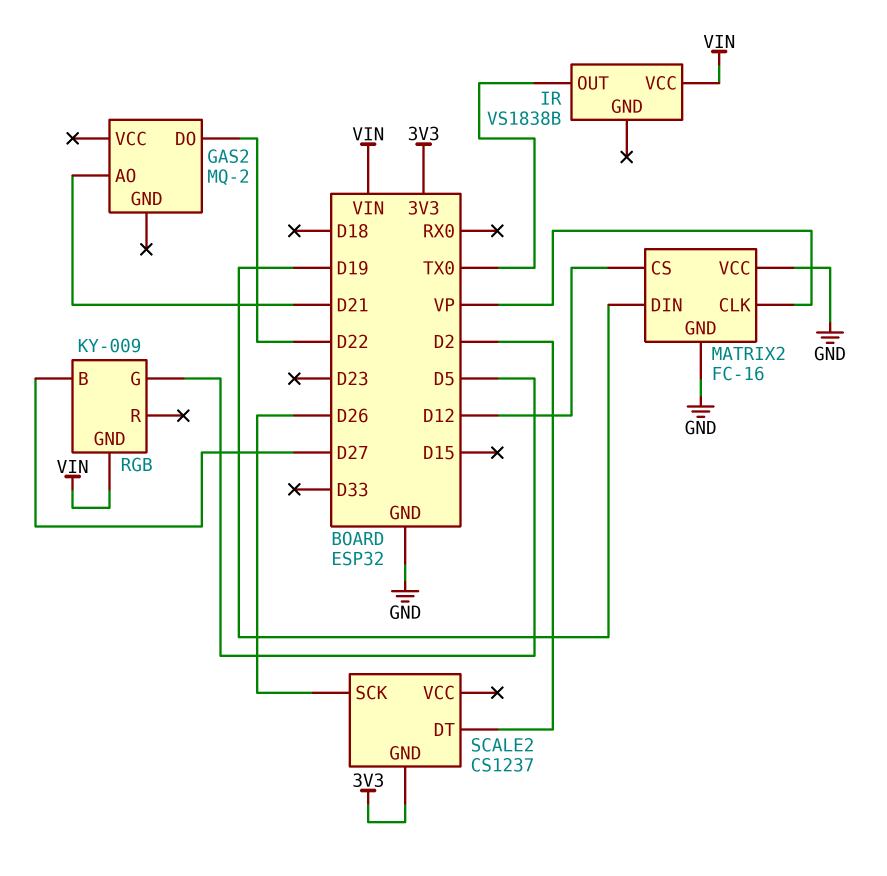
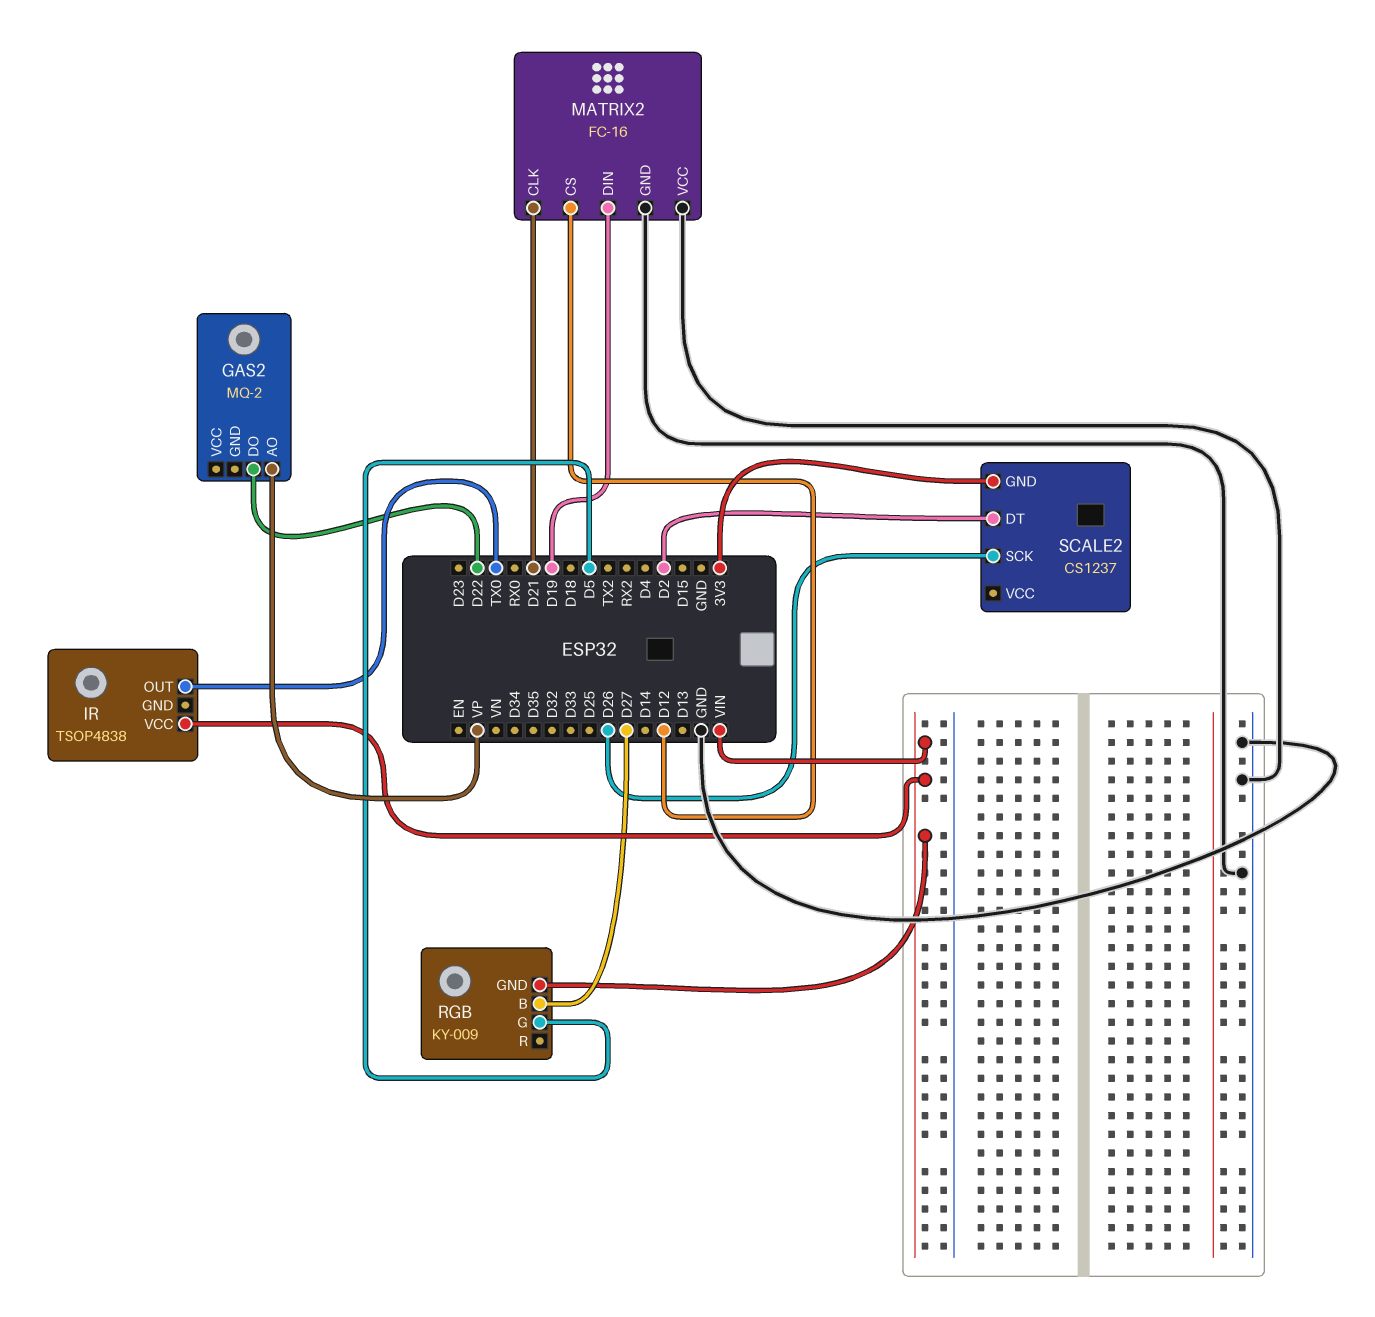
GAS2 pin AO: D21 -> VP
IR: VS1838B -> TSOP4838
MATRIX2 pin CLK: VP -> D21

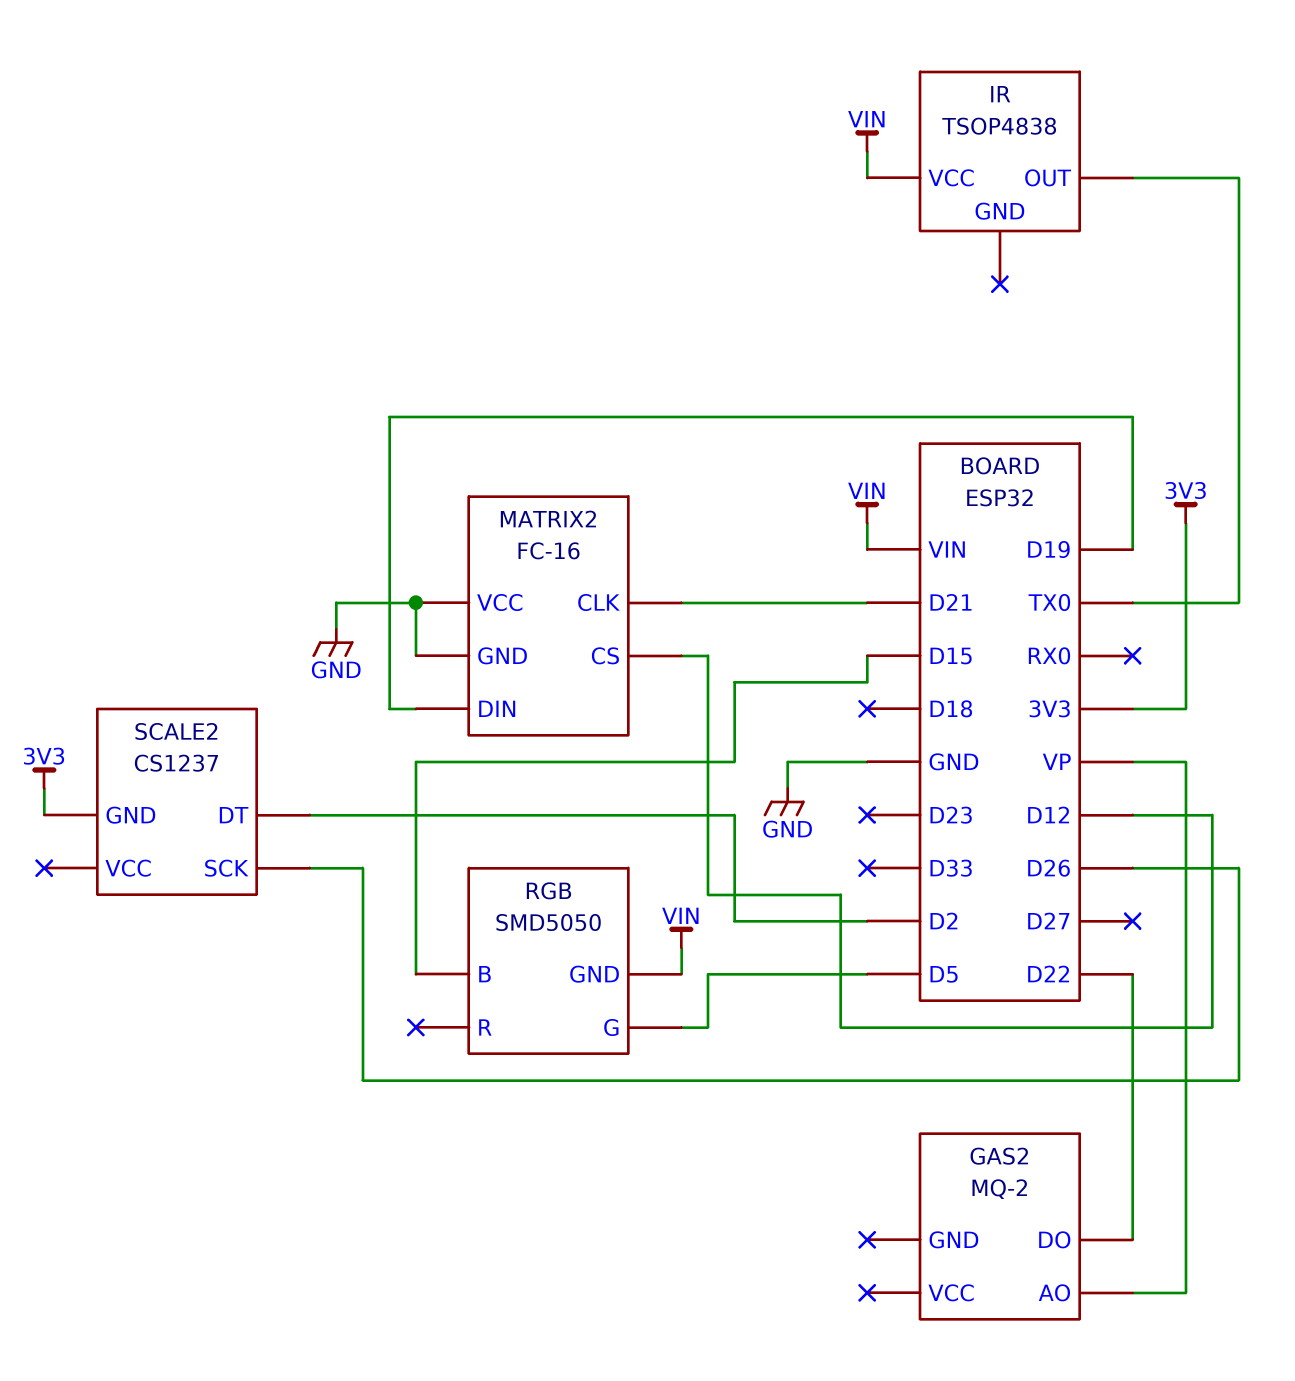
RGB: KY-009 -> SMD5050
RGB pin B: D27 -> D15

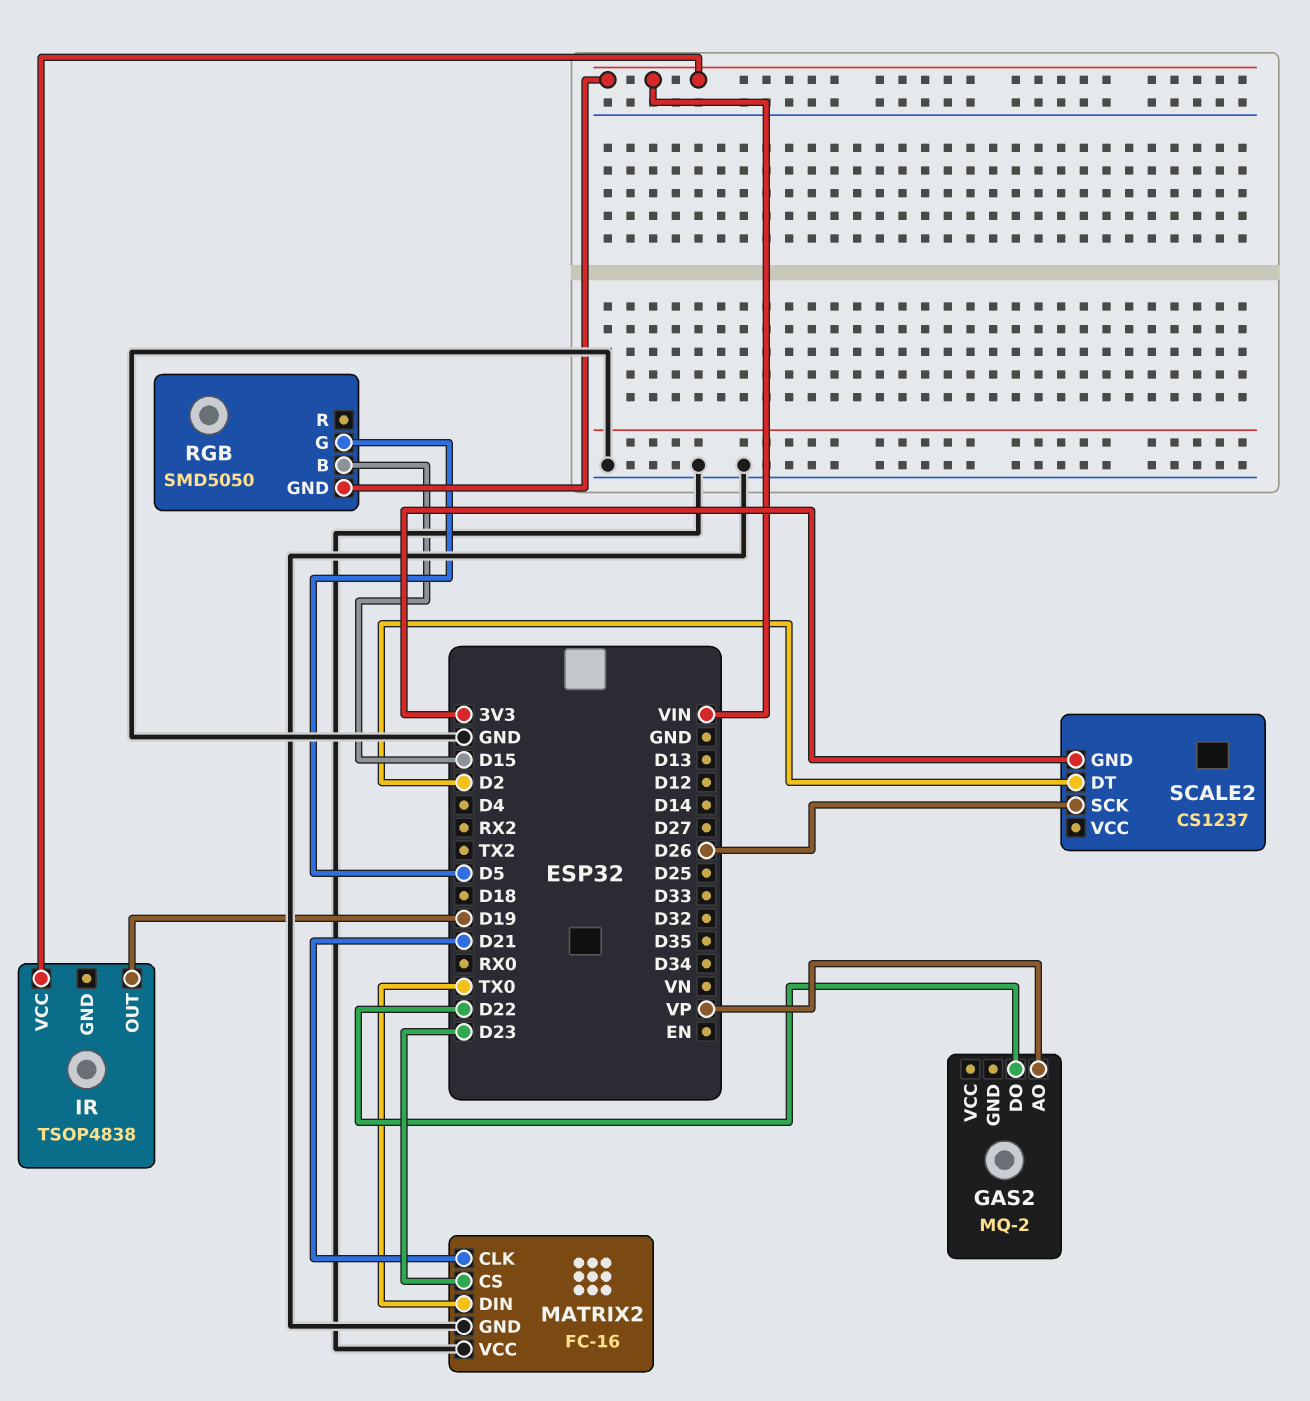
IR pin OUT: TX0 -> D19
MATRIX2 pin CS: D12 -> D23
MATRIX2 pin DIN: D19 -> TX0

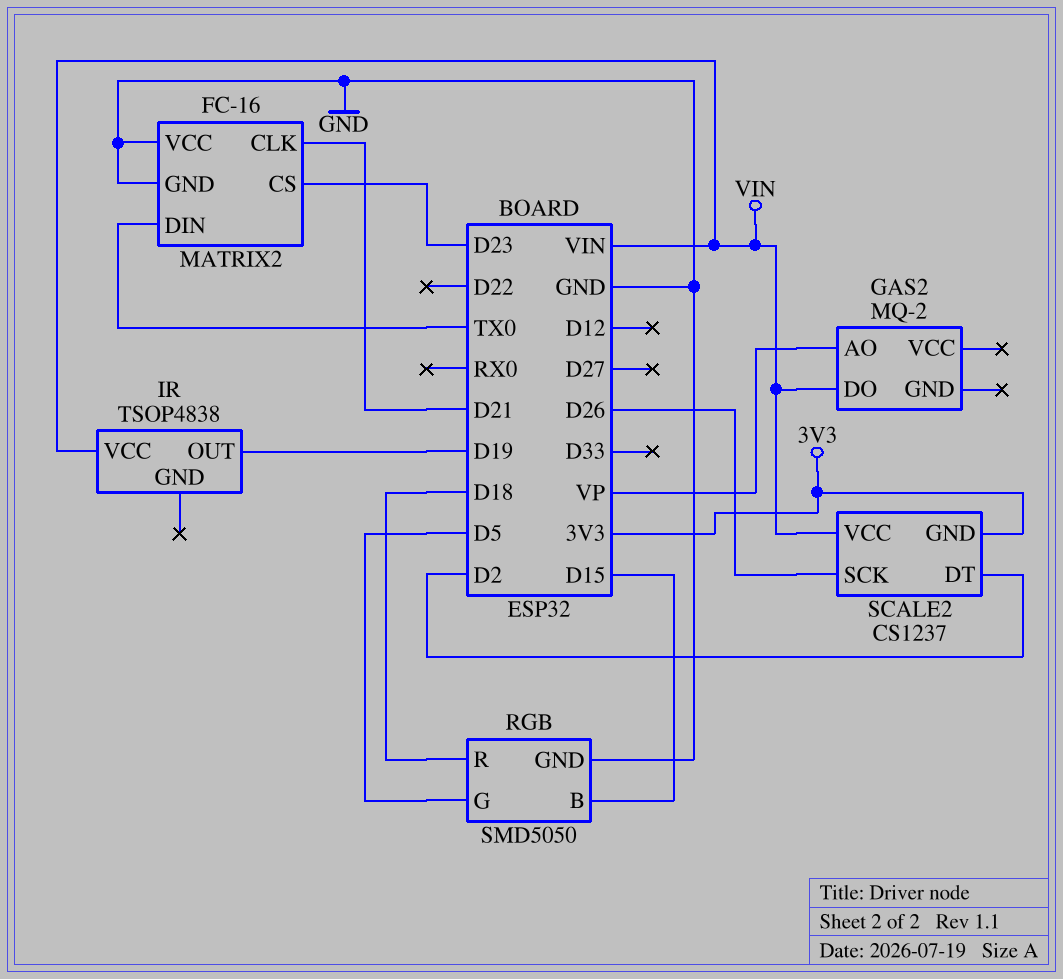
GAS2 pin DO: D22 -> VIN
RGB pin GND: VIN -> GND
RGB pin R: none -> D18
SCALE2 pin VCC: none -> VIN

